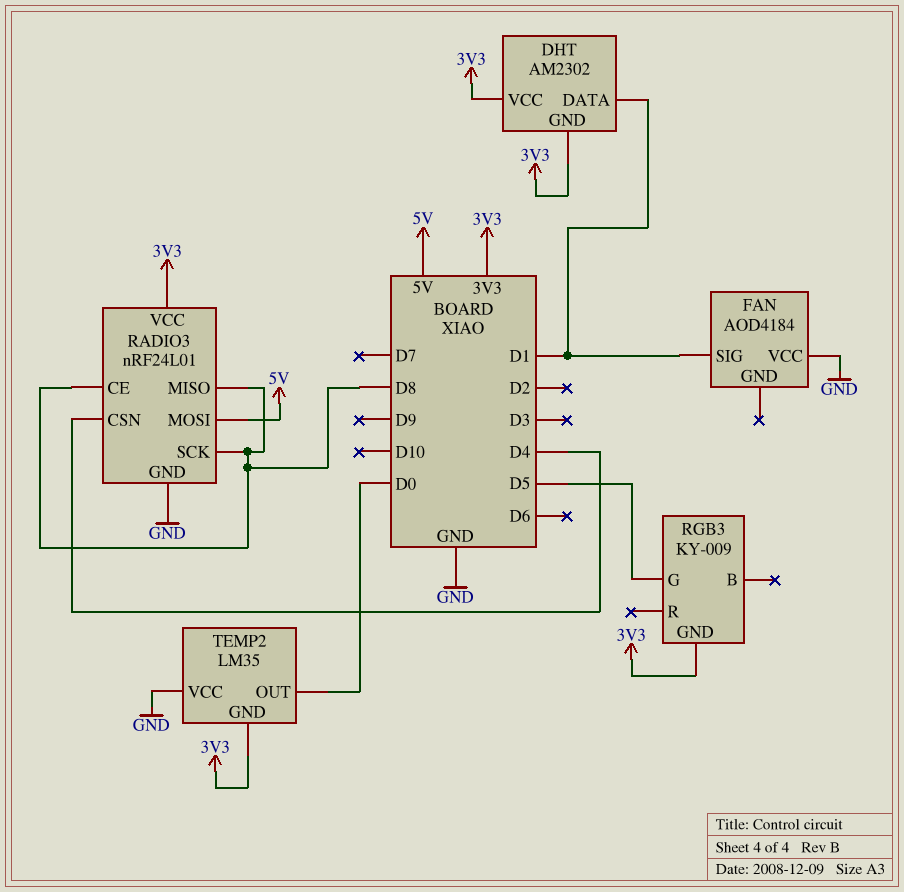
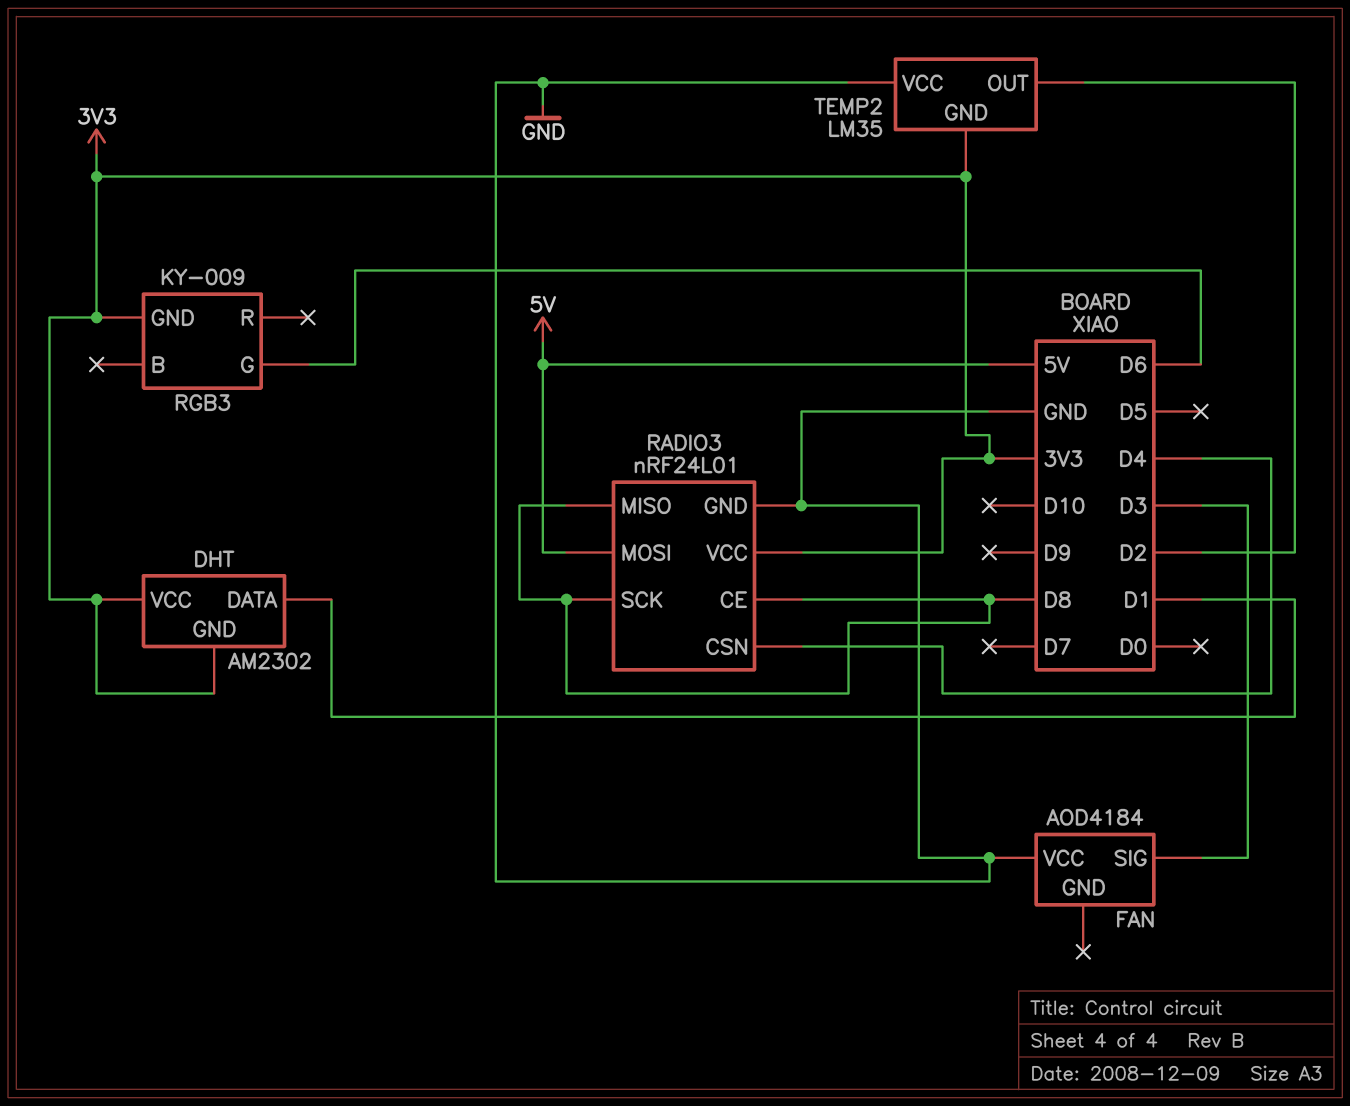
FAN pin SIG: D1 -> D3
RGB3 pin G: D5 -> D6
TEMP2 pin OUT: D0 -> D2

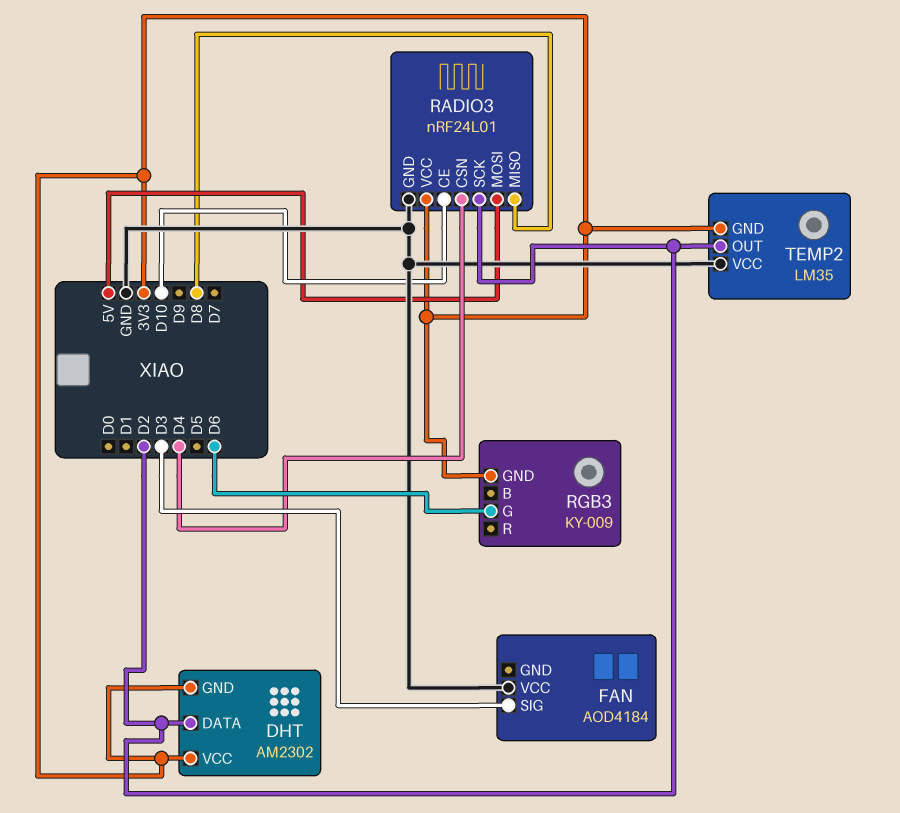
DHT pin DATA: D1 -> D2
RADIO3 pin CE: D8 -> D10
RADIO3 pin SCK: D8 -> D2

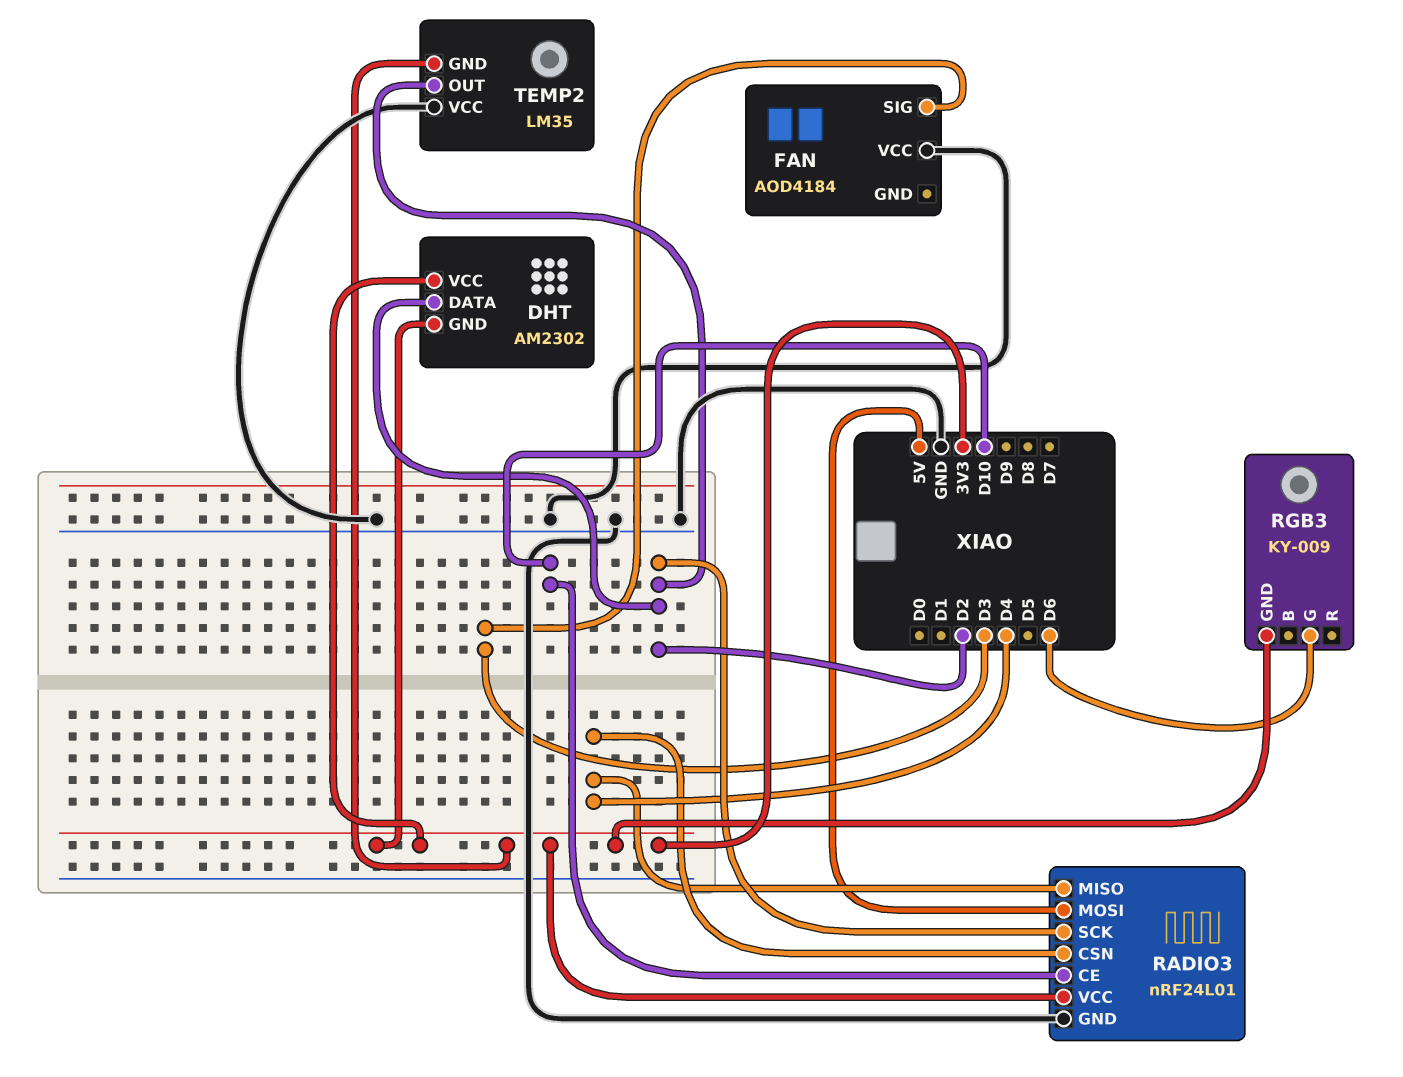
RADIO3 pin MISO: D8 -> D4

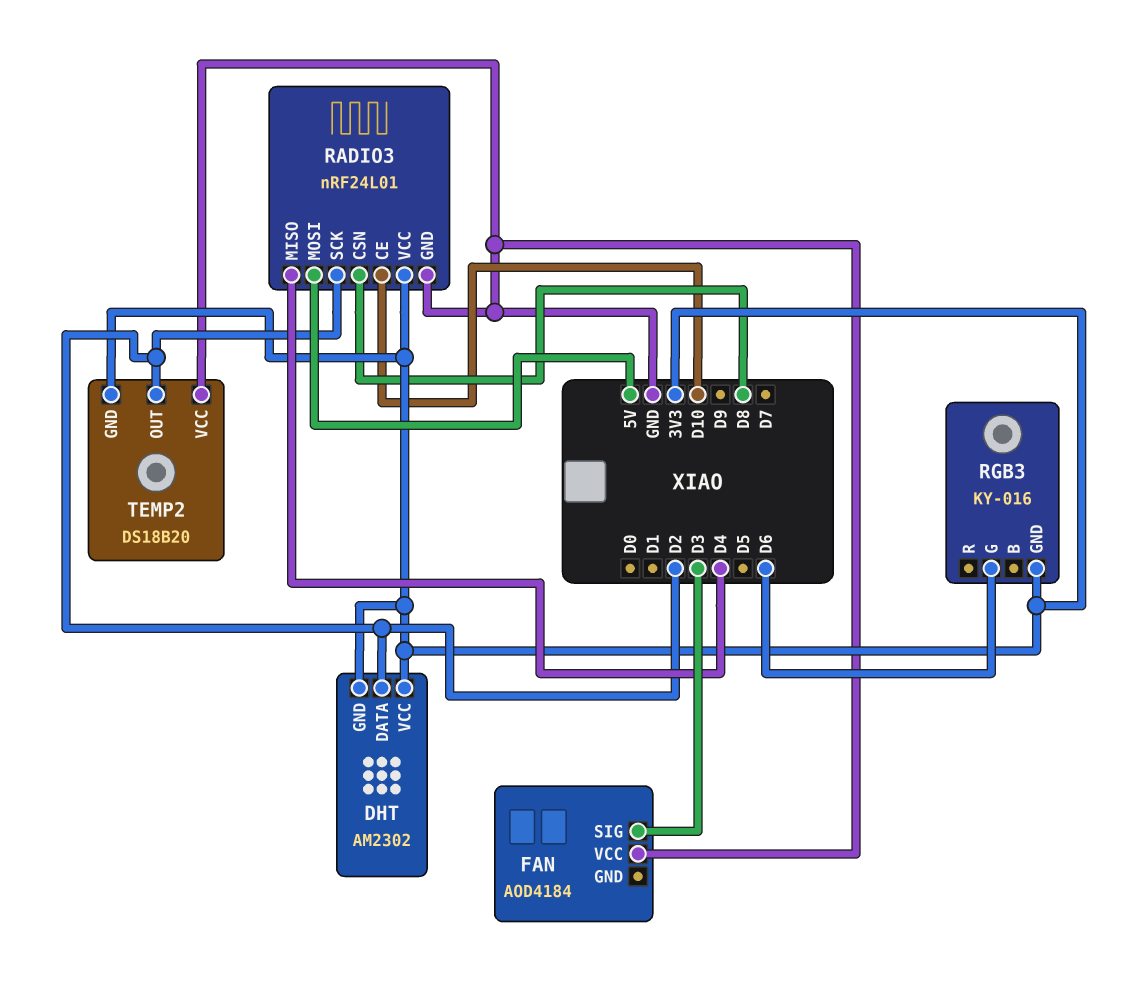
RADIO3 pin CSN: D4 -> D8
RGB3: KY-009 -> KY-016
TEMP2: LM35 -> DS18B20

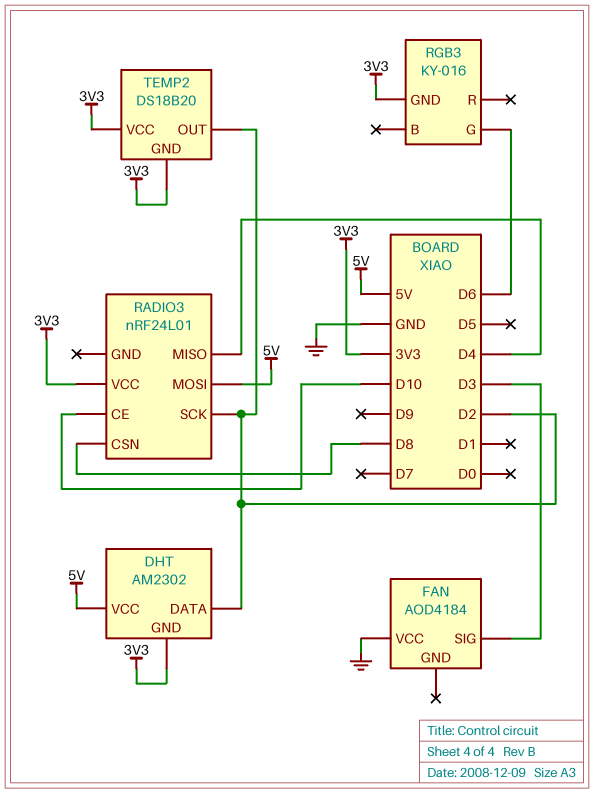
DHT pin VCC: 3V3 -> 5V
RADIO3 pin GND: GND -> none
TEMP2 pin VCC: GND -> 3V3

